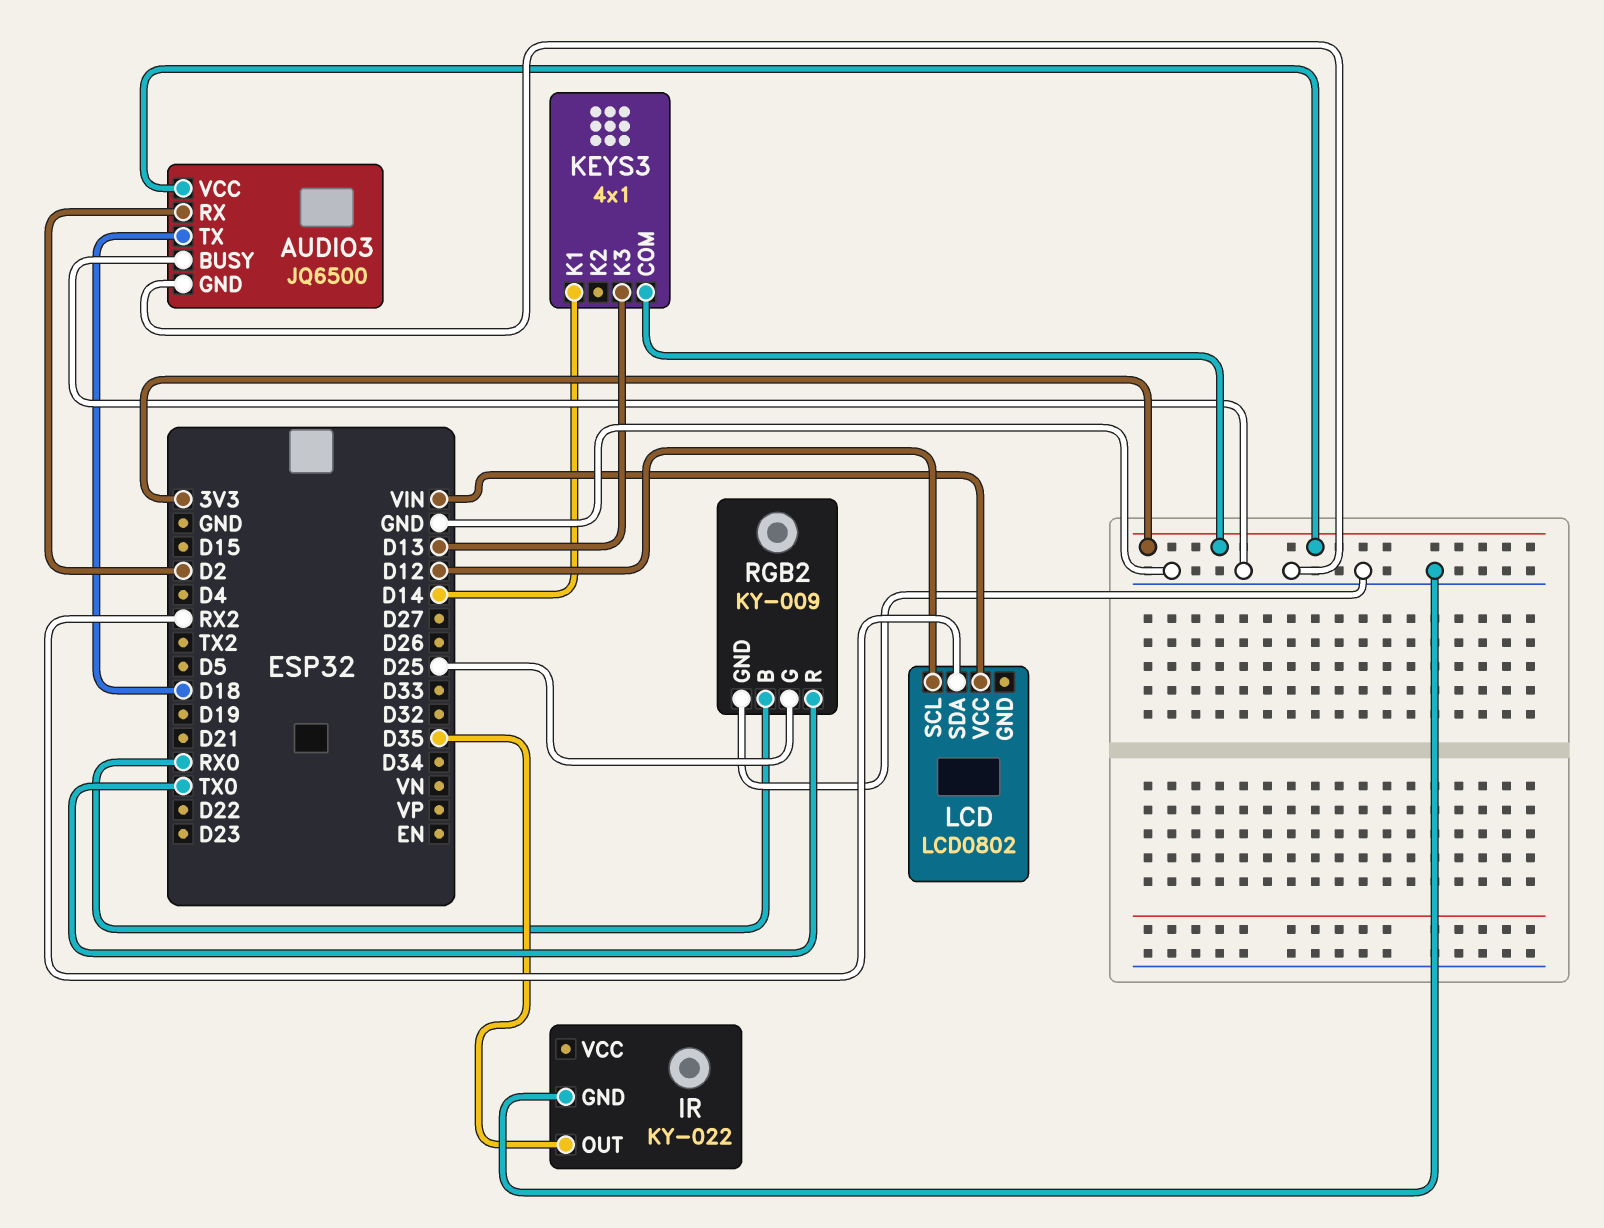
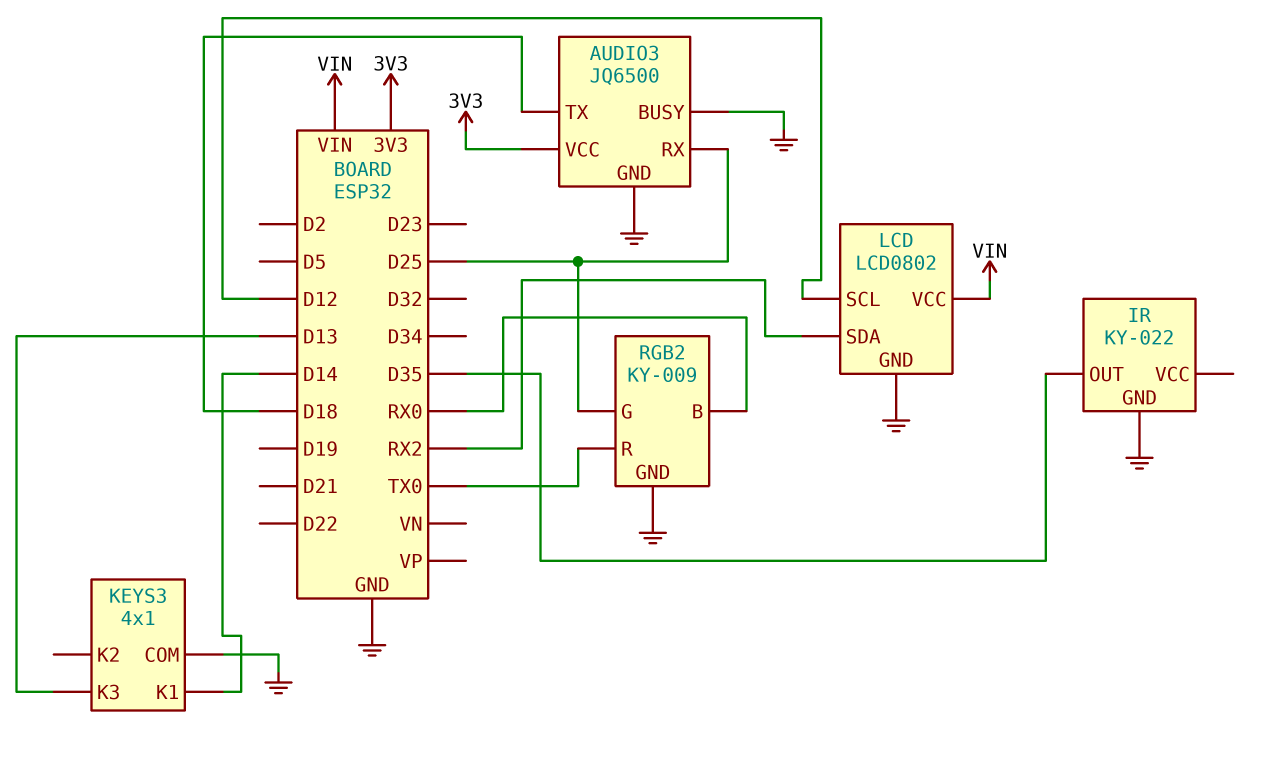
AUDIO3 pin RX: D2 -> D25
KEYS3 pin COM: 3V3 -> GND
LCD pin GND: none -> GND

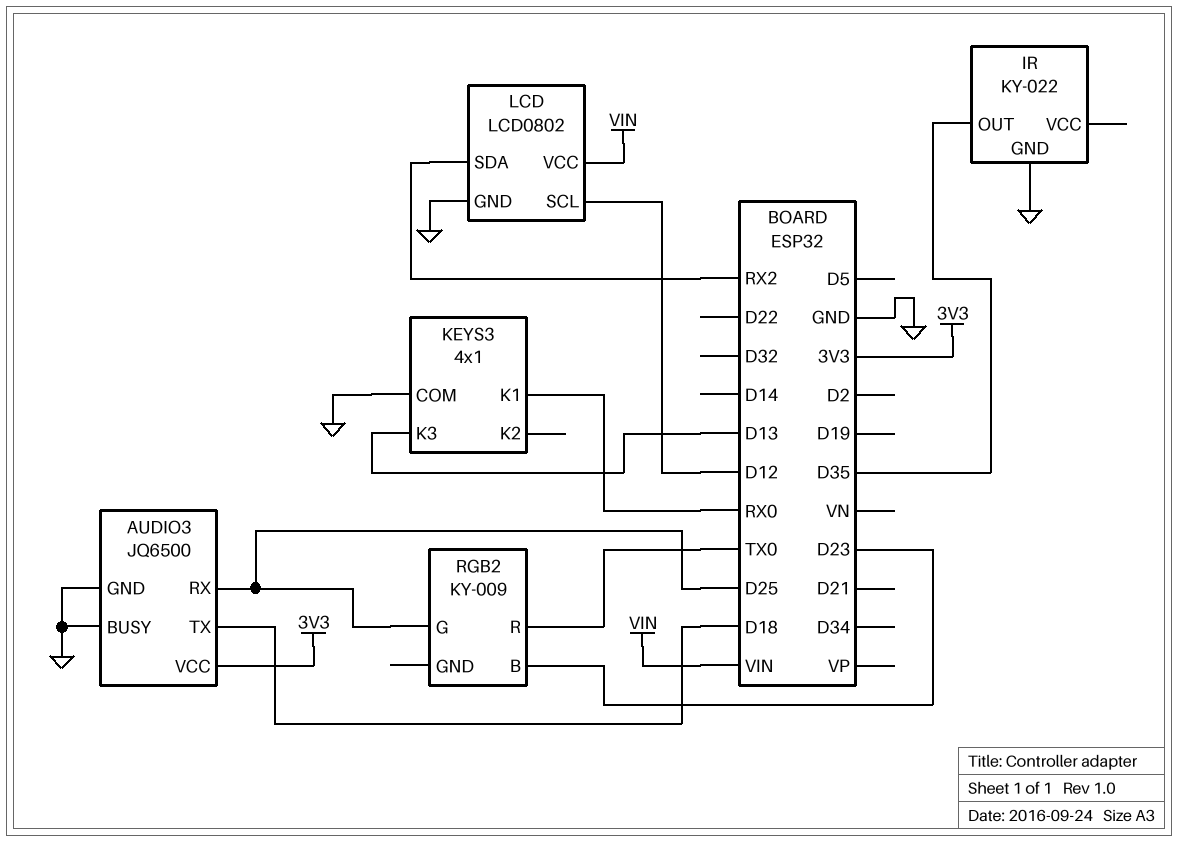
KEYS3 pin K1: D14 -> RX0
RGB2 pin B: RX0 -> D23
RGB2 pin GND: GND -> none

